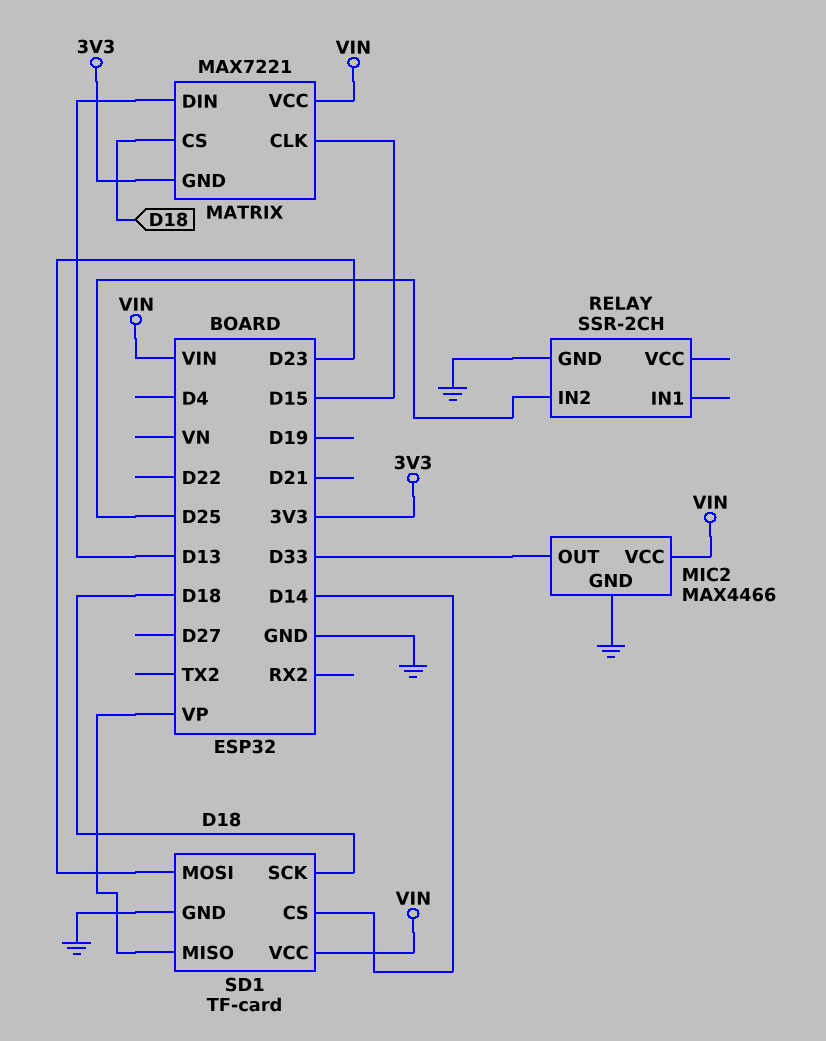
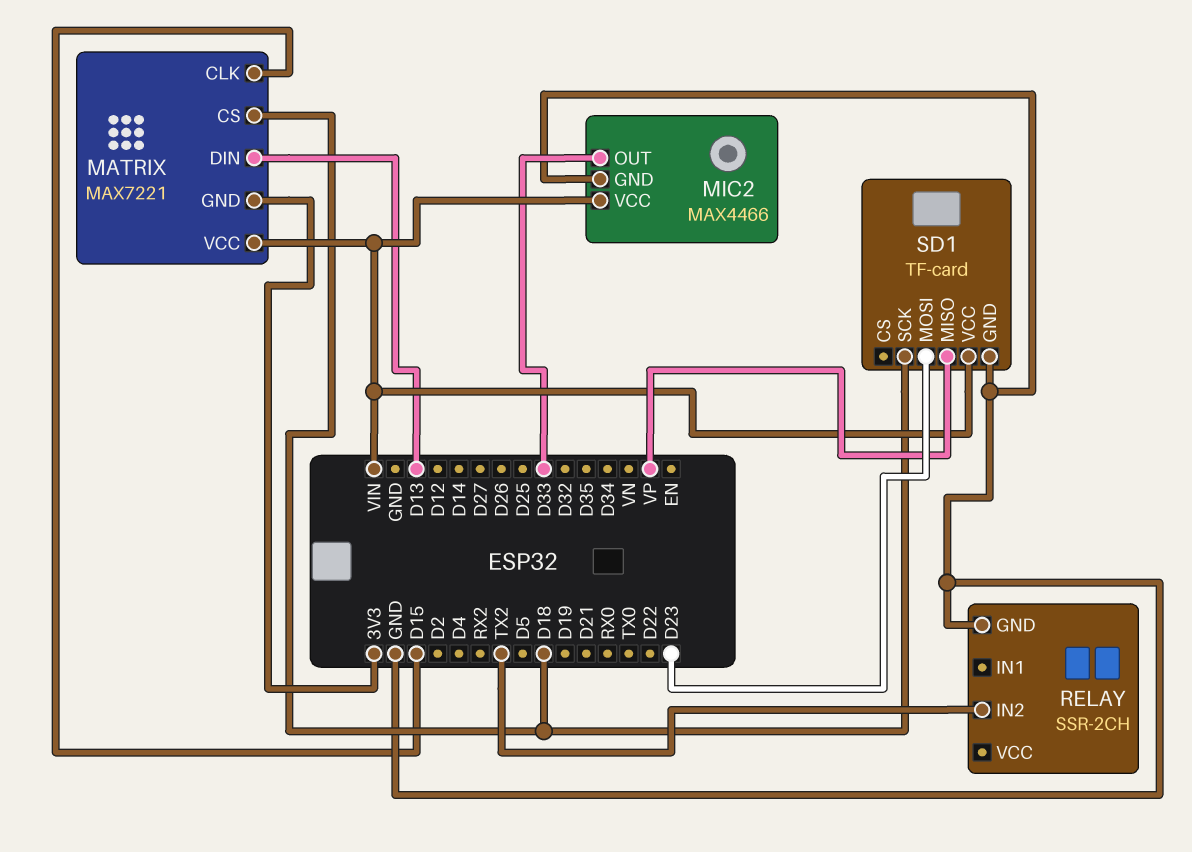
RELAY pin IN2: D25 -> TX2
SD1 pin CS: D14 -> none

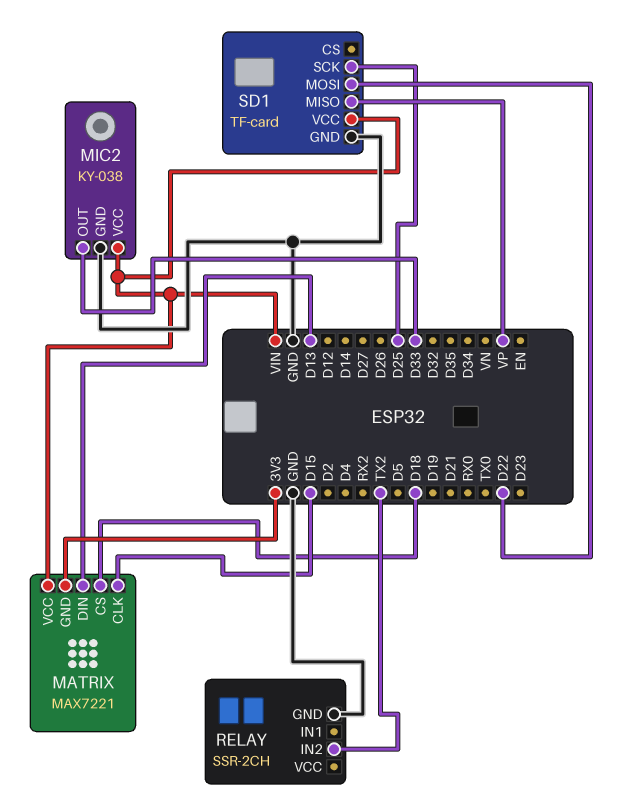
MIC2: MAX4466 -> KY-038
SD1 pin MOSI: D23 -> D22
SD1 pin SCK: D18 -> D25

